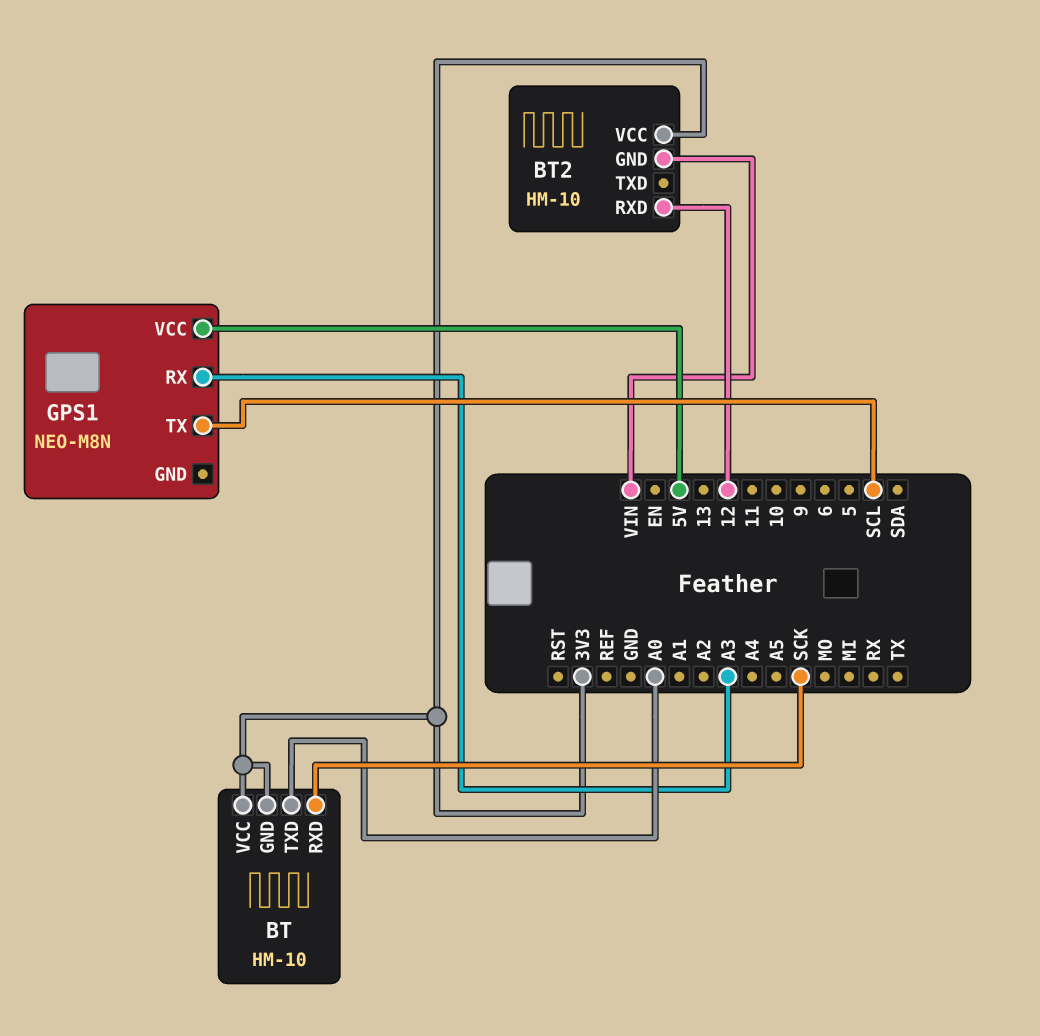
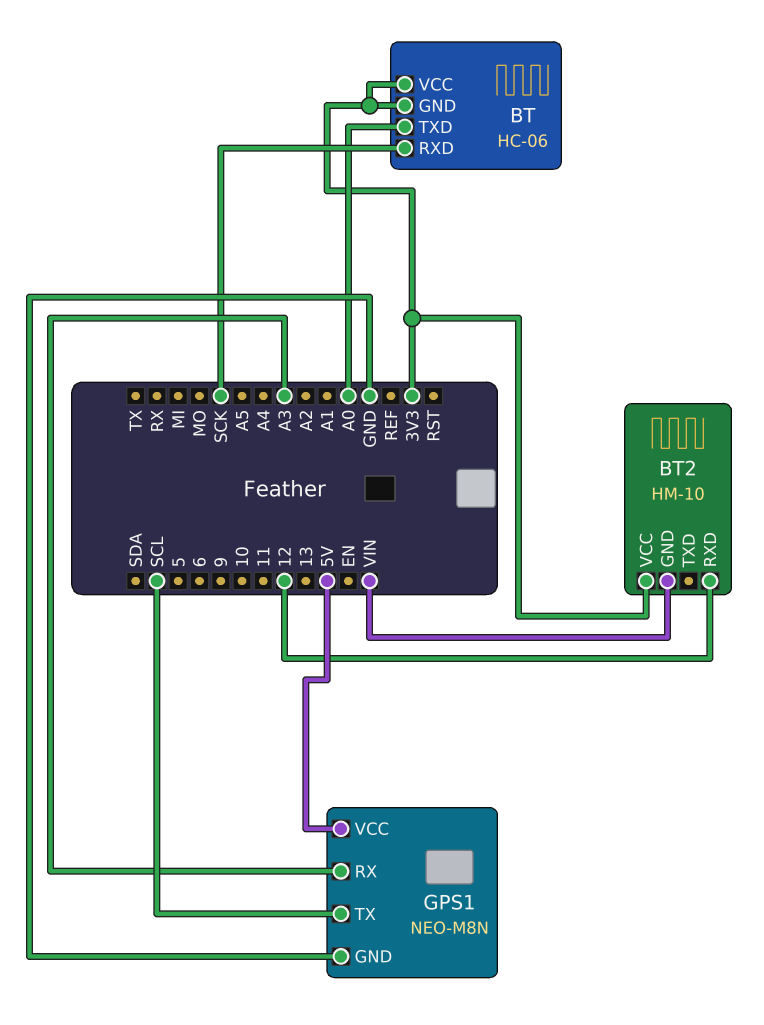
BT: HM-10 -> HC-06
GPS1 pin GND: none -> GND

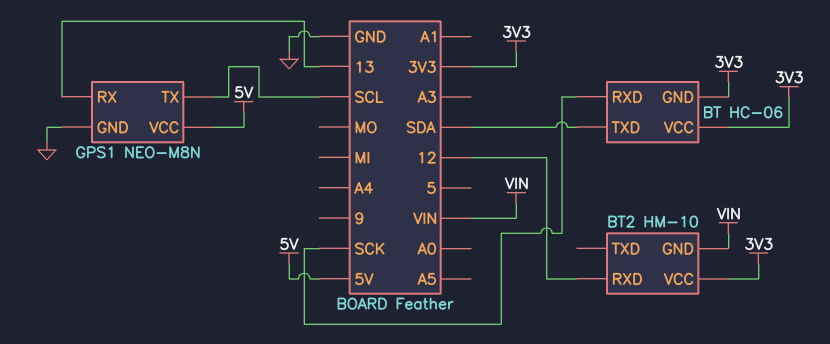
BT pin TXD: A0 -> SDA
GPS1 pin RX: A3 -> 13

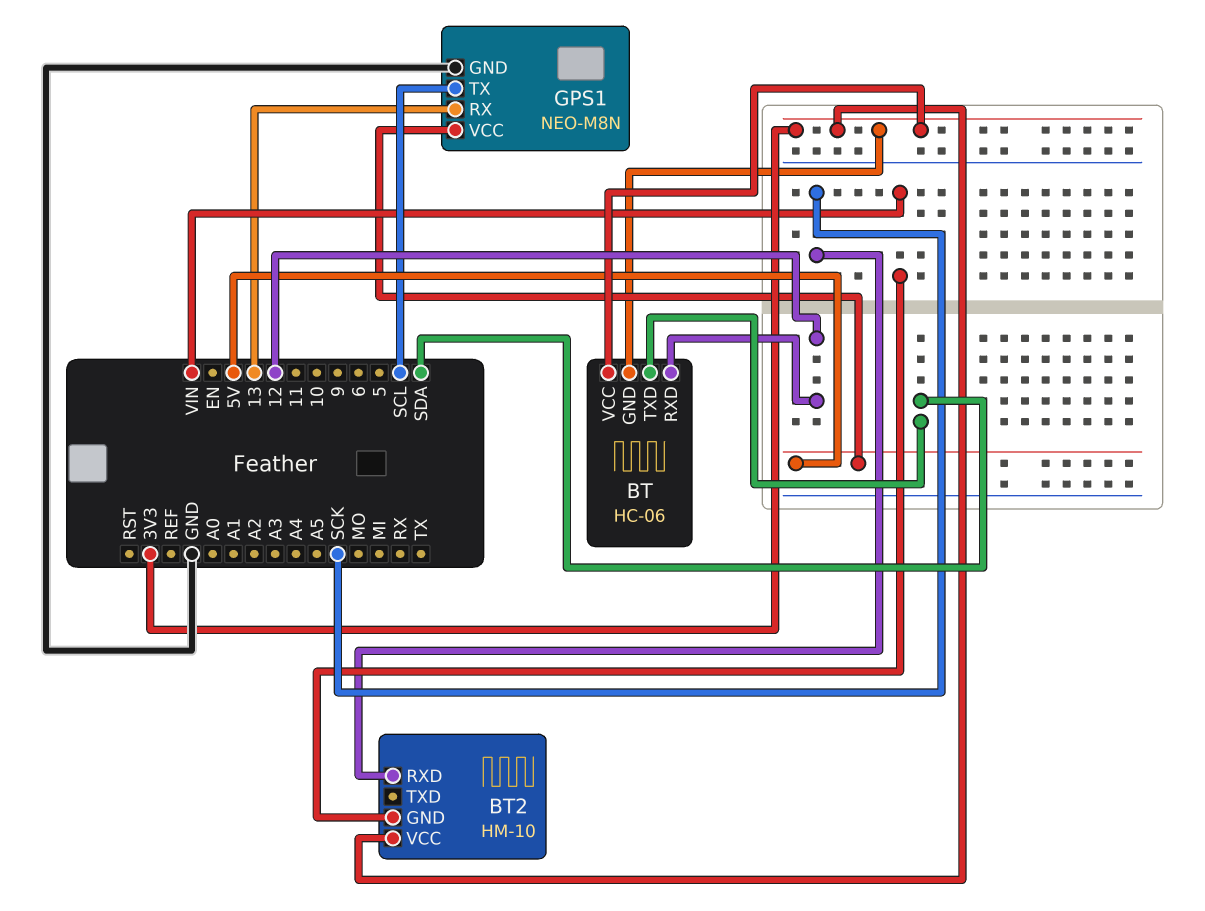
BT pin RXD: SCK -> 12
BT2 pin RXD: 12 -> SCK

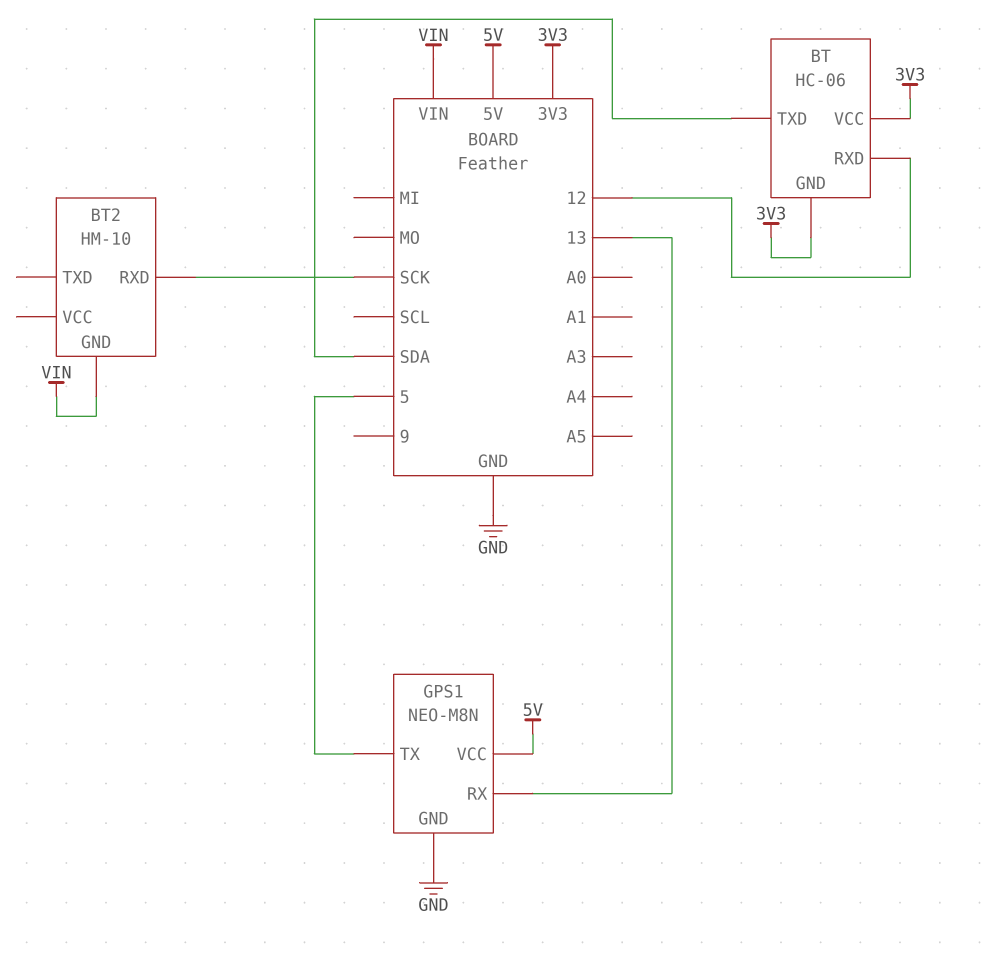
BT2 pin VCC: 3V3 -> none
GPS1 pin TX: SCL -> 5

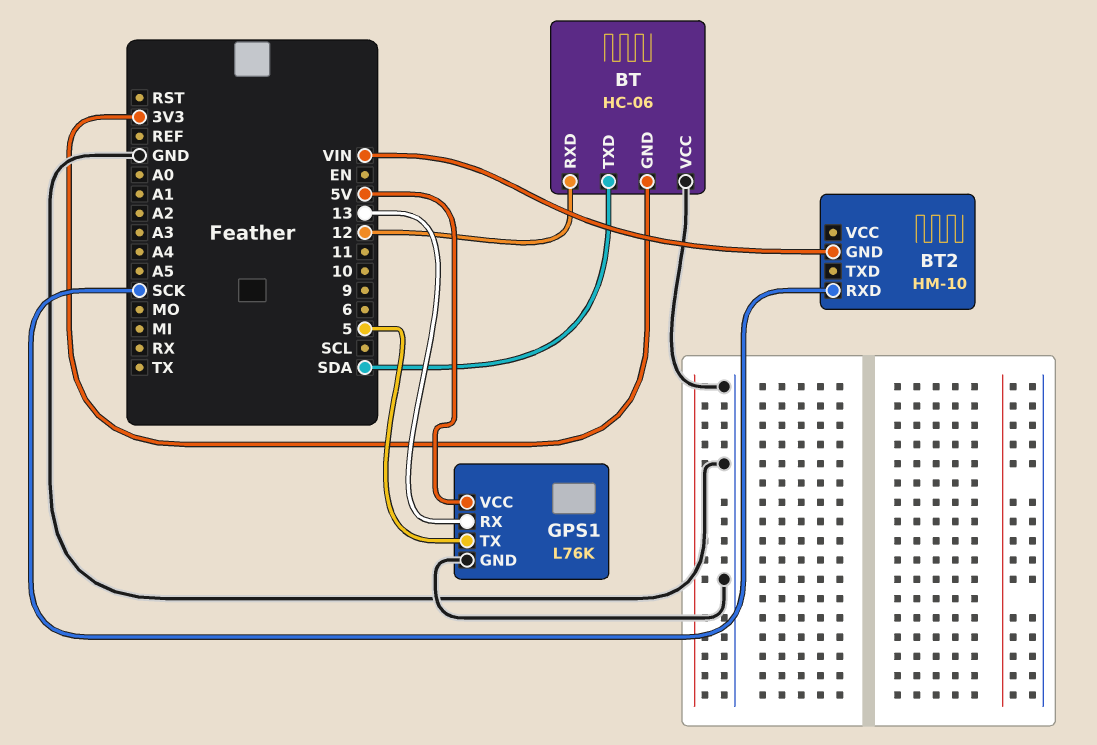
BT pin VCC: 3V3 -> GND
GPS1: NEO-M8N -> L76K

